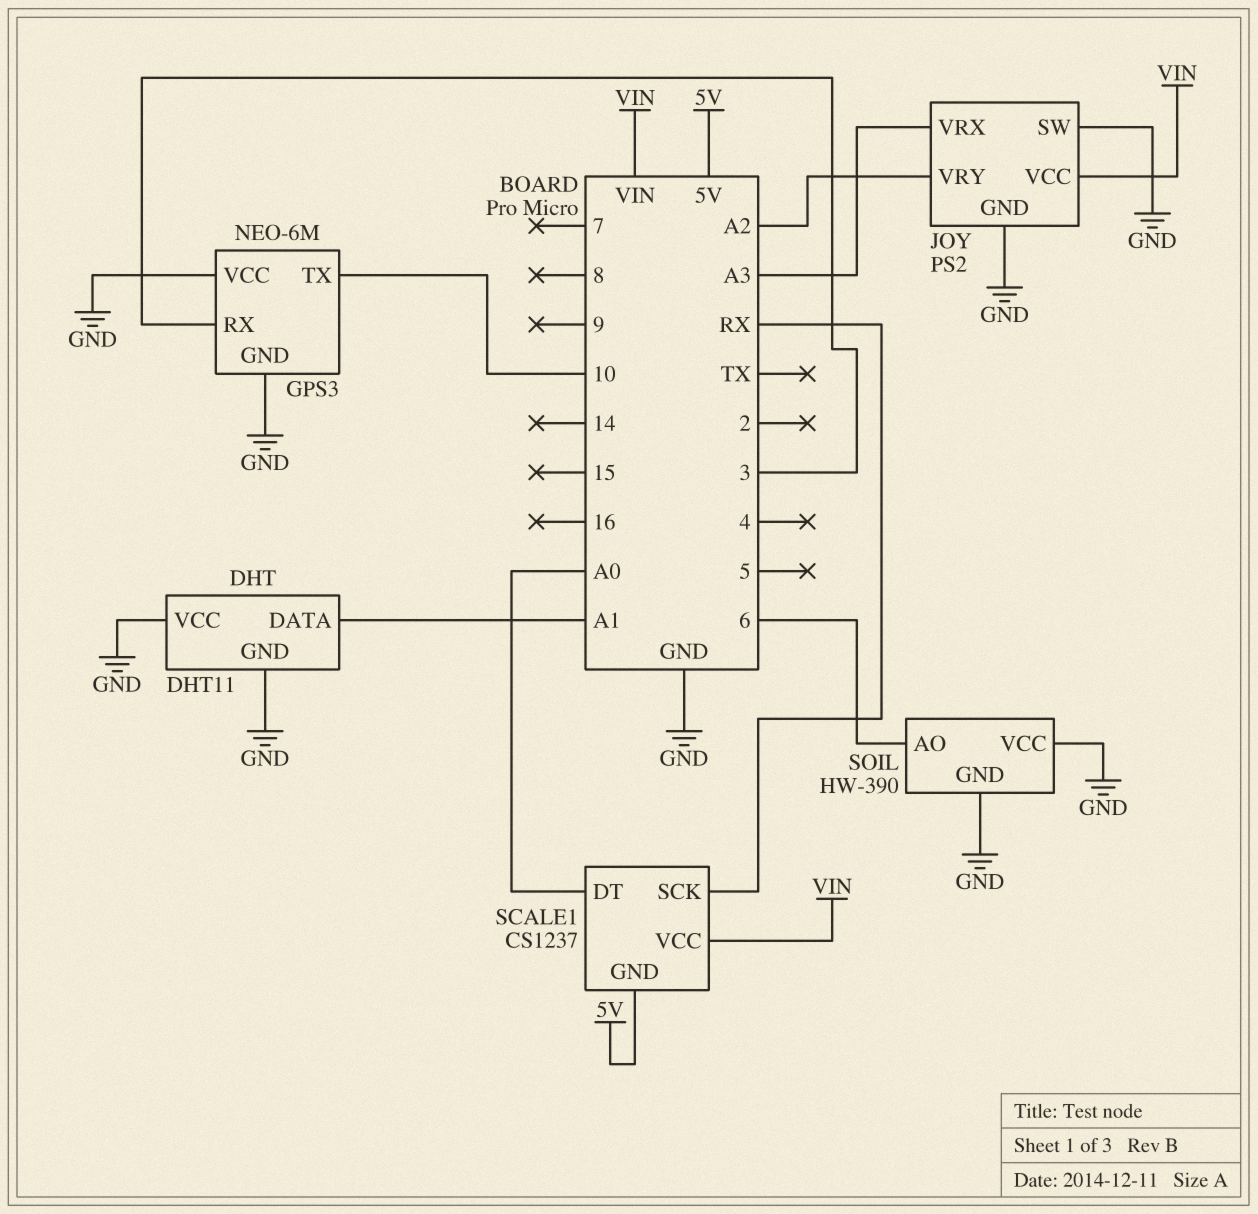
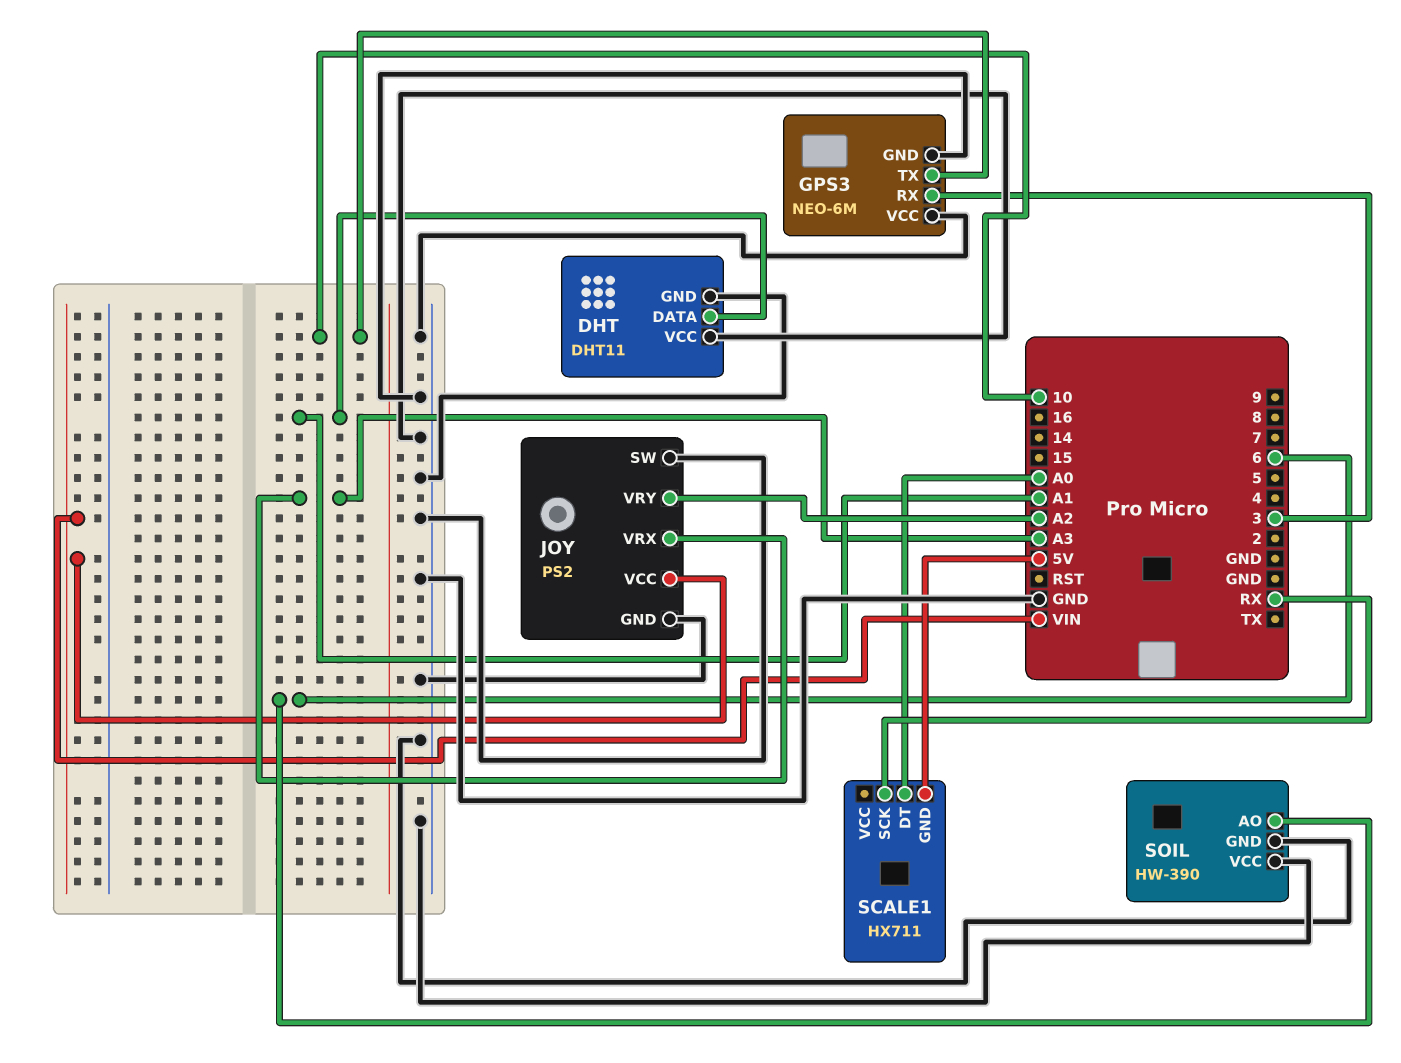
SCALE1: CS1237 -> HX711
SCALE1 pin VCC: VIN -> none

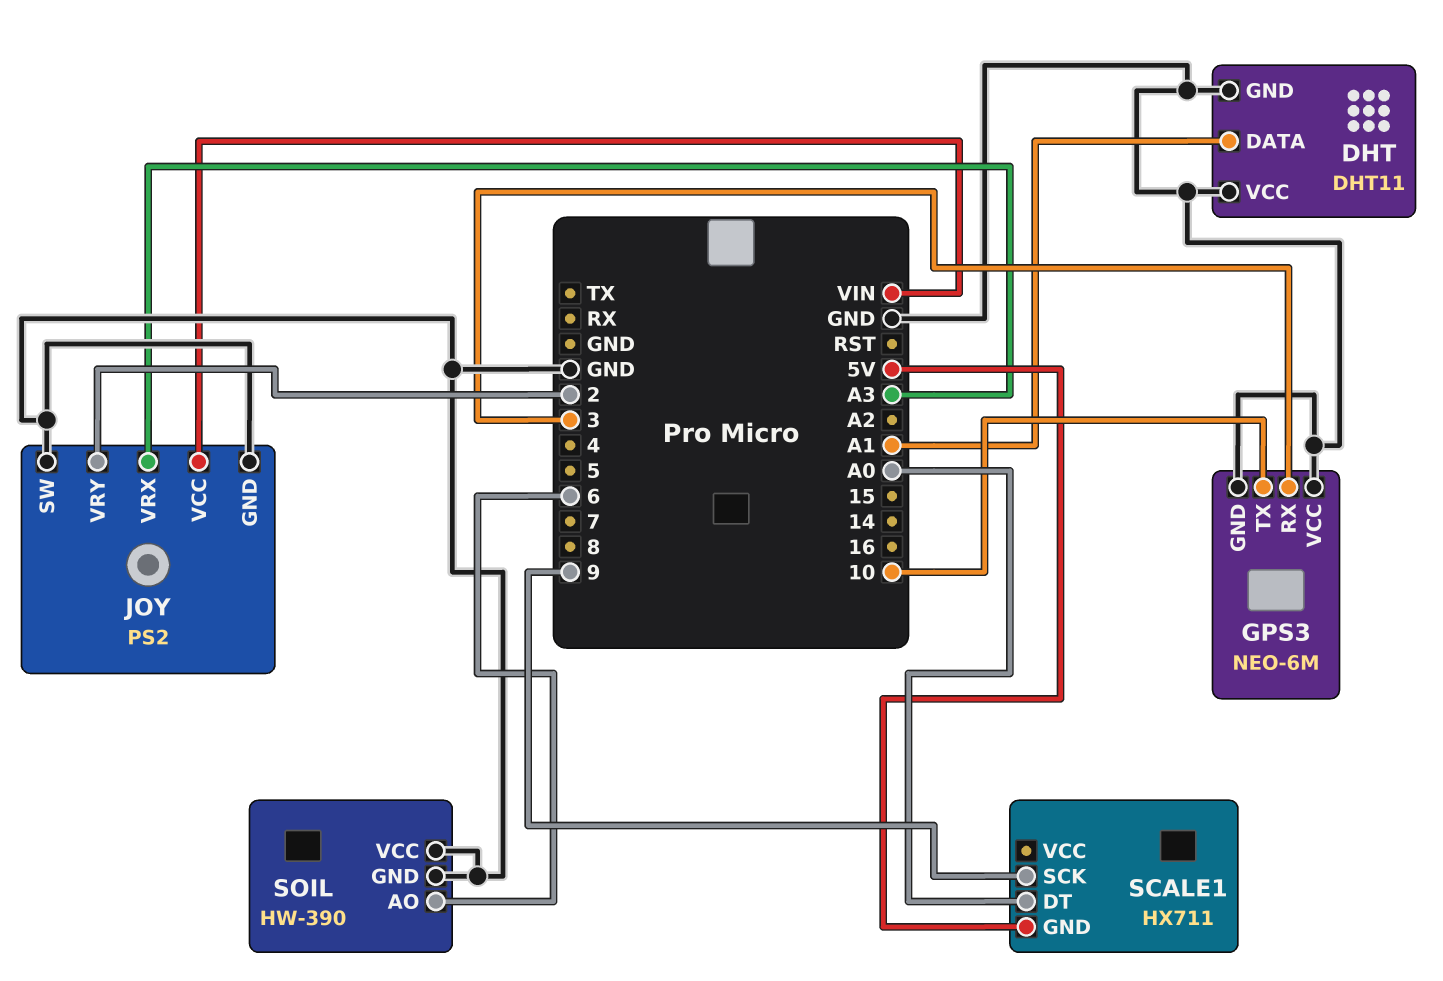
JOY pin VRY: A2 -> 2
SCALE1 pin SCK: RX -> 9

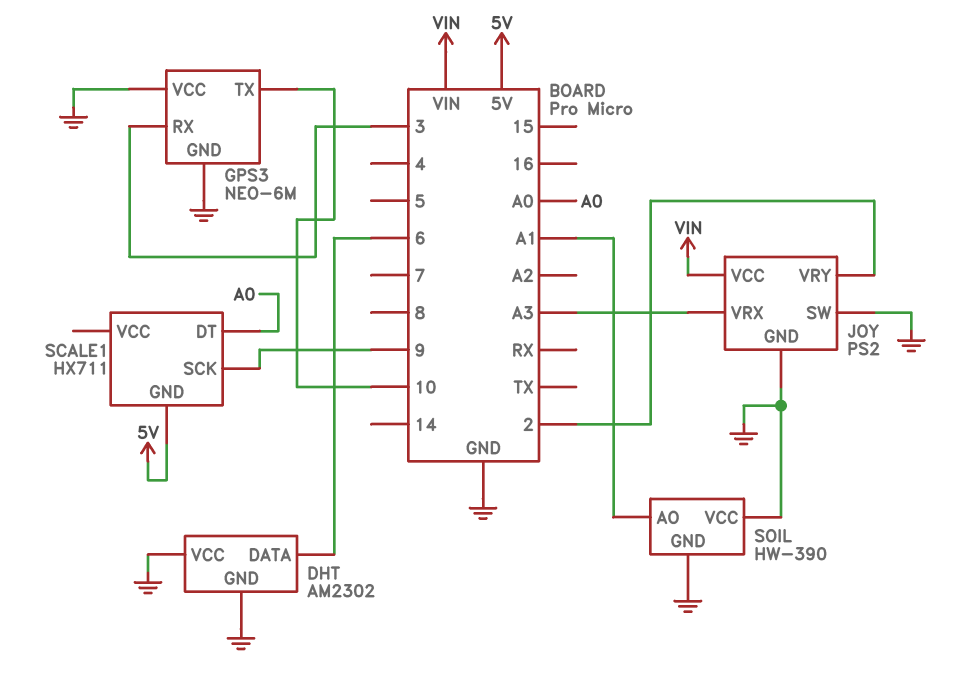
DHT: DHT11 -> AM2302
DHT pin DATA: A1 -> 6
SOIL pin AO: 6 -> A1

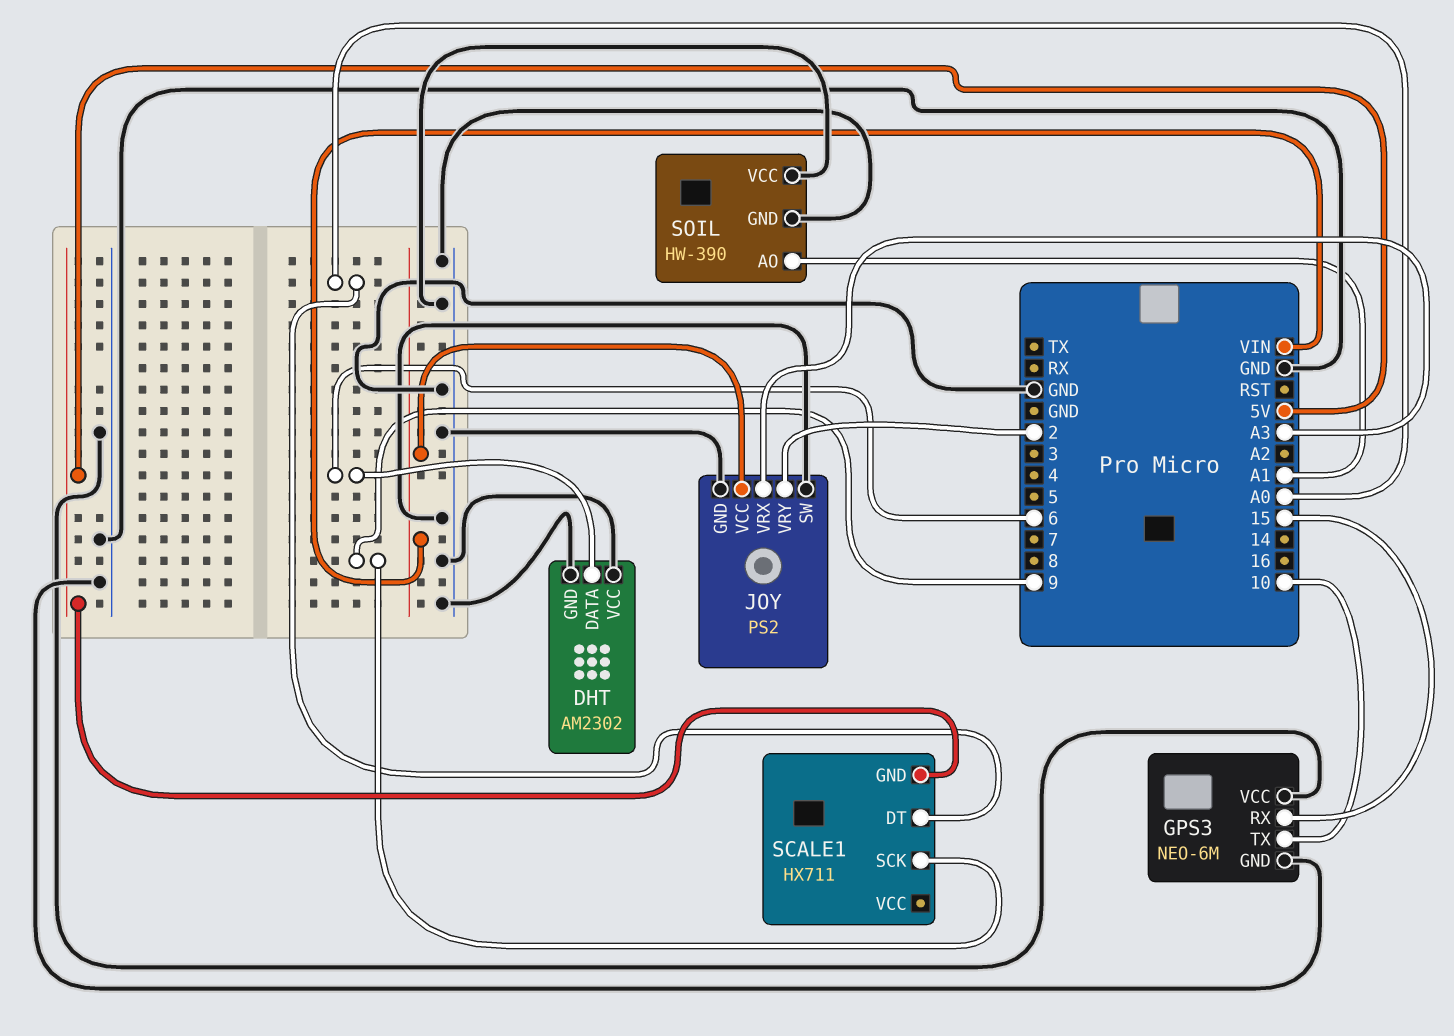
GPS3 pin RX: 3 -> 15

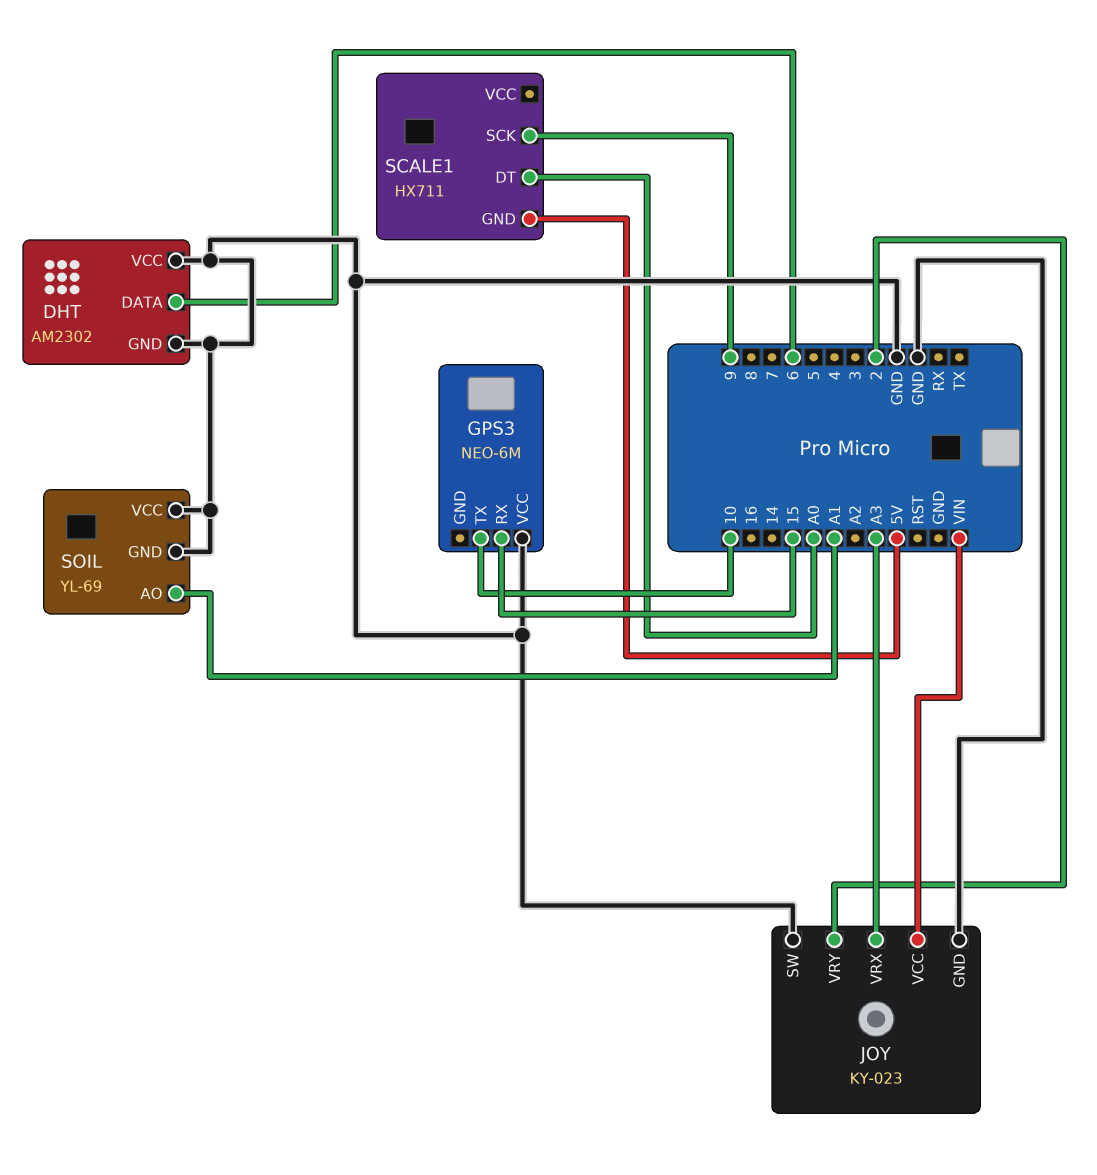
GPS3 pin GND: GND -> none
JOY: PS2 -> KY-023
SOIL: HW-390 -> YL-69

